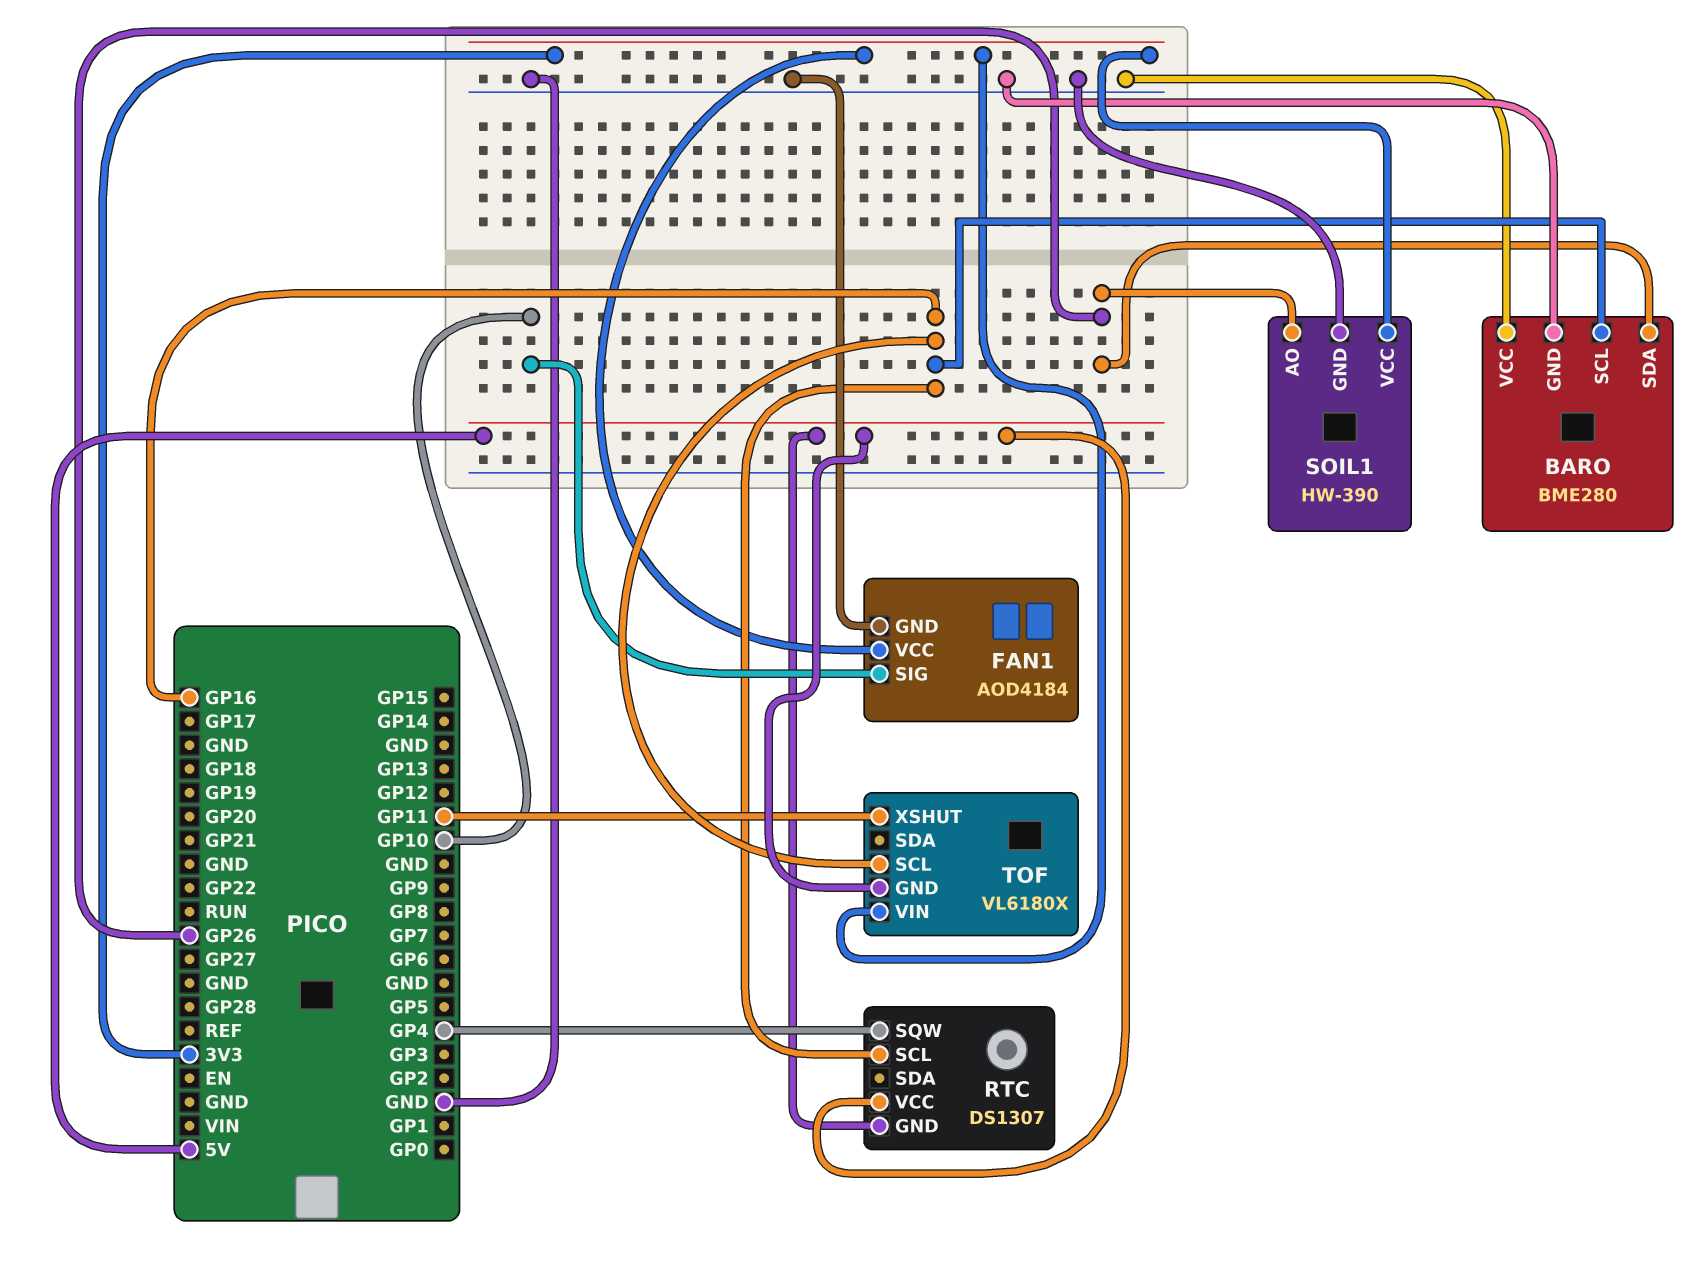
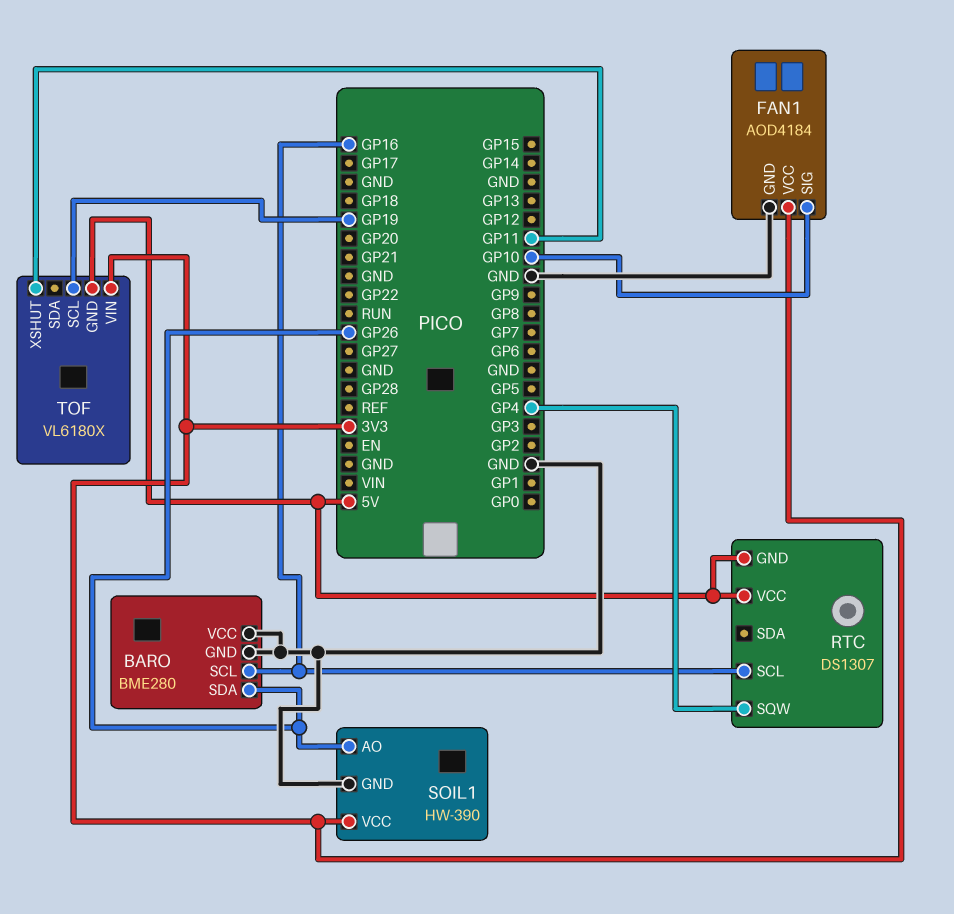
TOF pin SCL: GP16 -> GP19

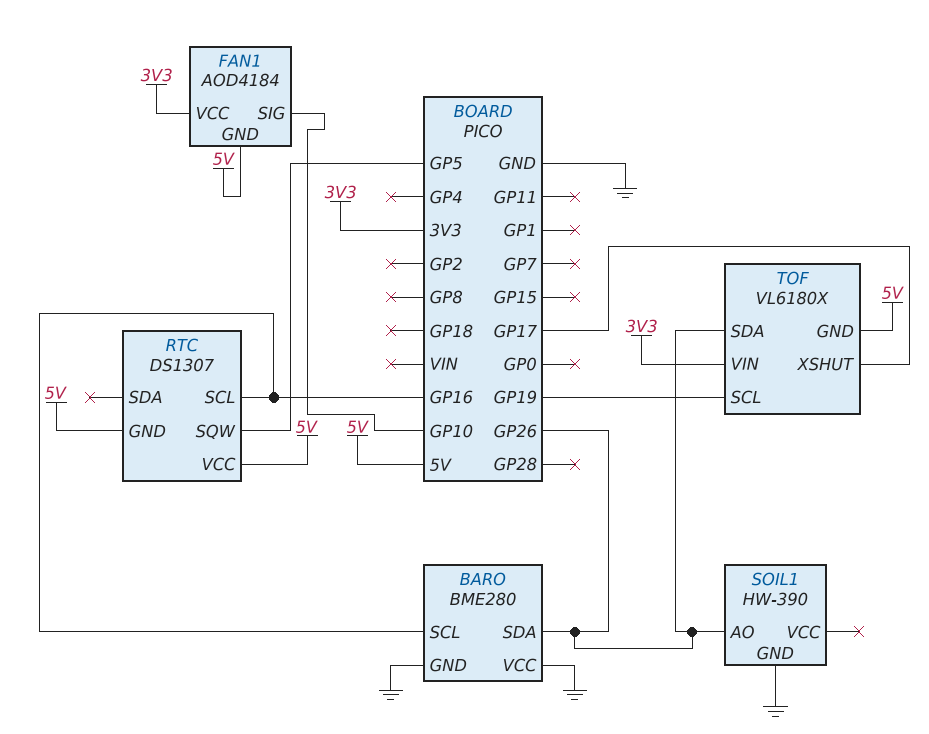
FAN1 pin GND: GND -> 5V
RTC pin SQW: GP4 -> GP5
SOIL1 pin VCC: 3V3 -> none
TOF pin SDA: none -> GP26
TOF pin XSHUT: GP11 -> GP17

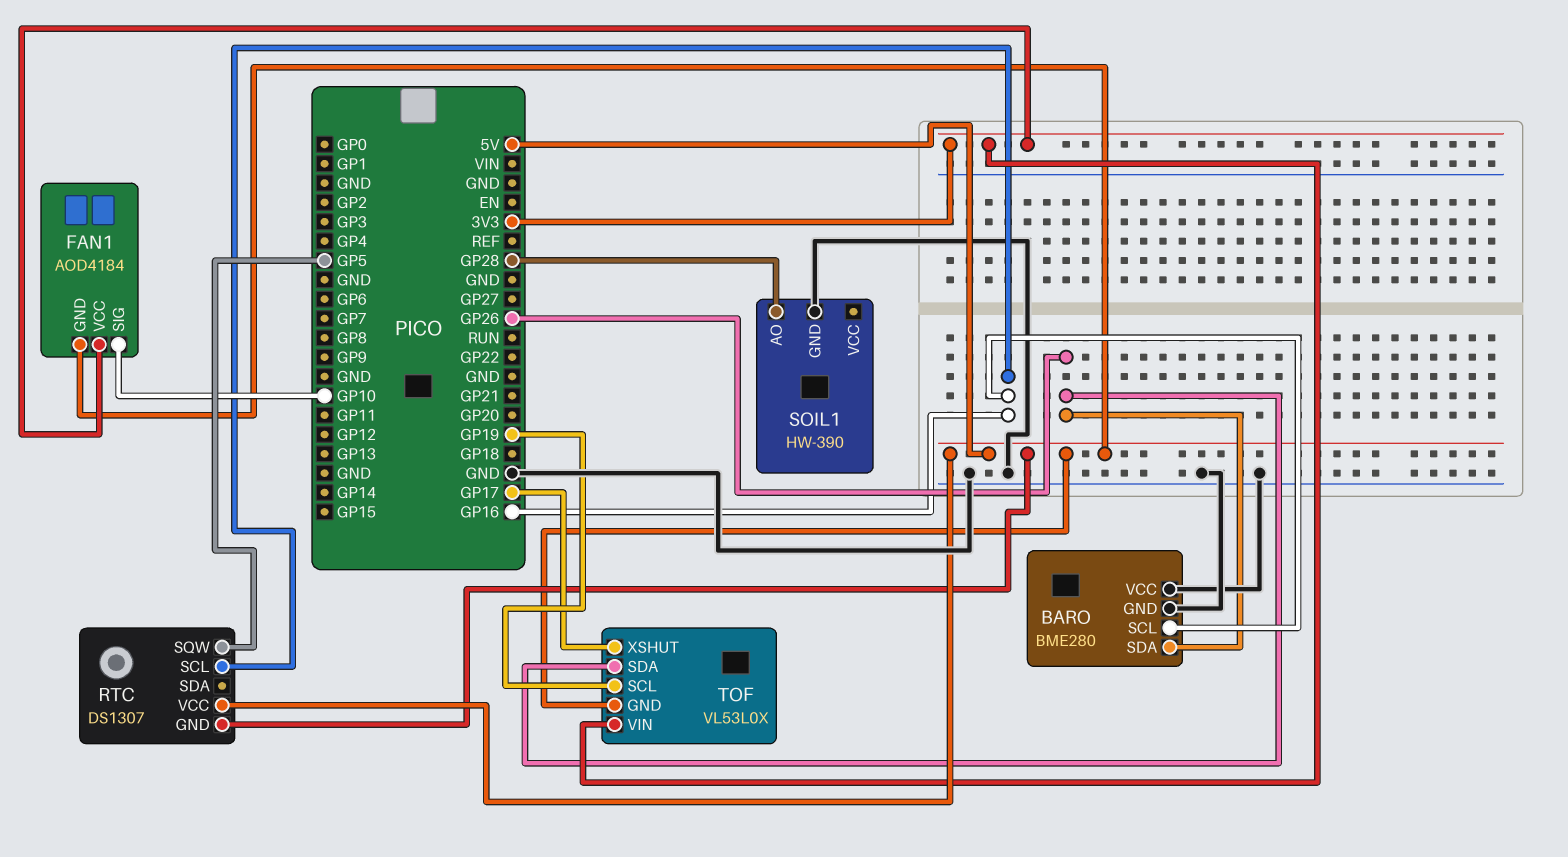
SOIL1 pin AO: GP26 -> GP28
TOF: VL6180X -> VL53L0X

